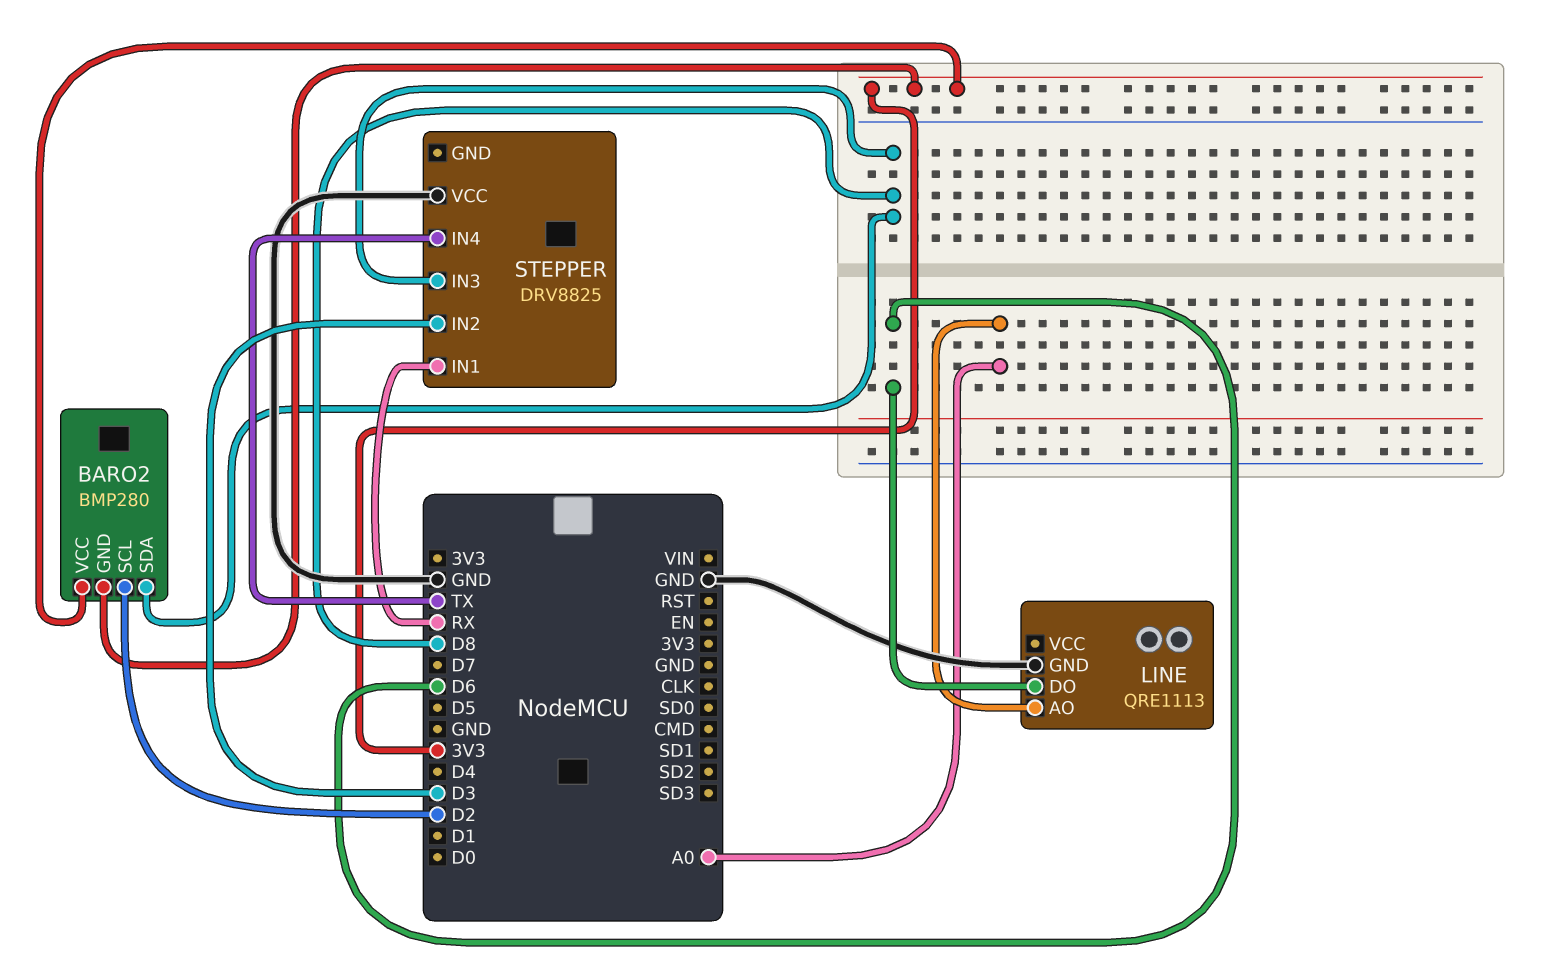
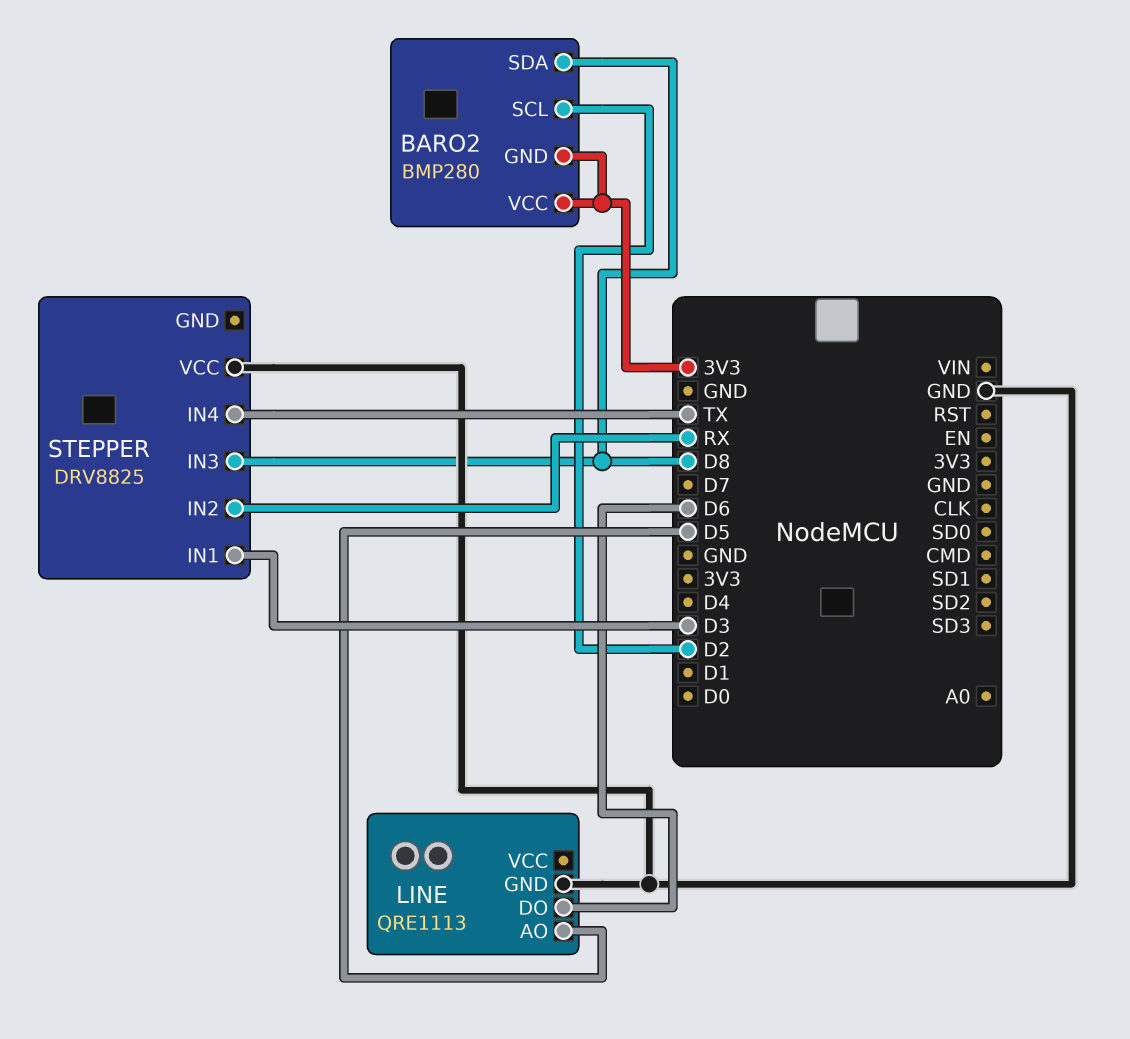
LINE pin AO: A0 -> D5
STEPPER pin IN1: RX -> D3
STEPPER pin IN2: D3 -> RX

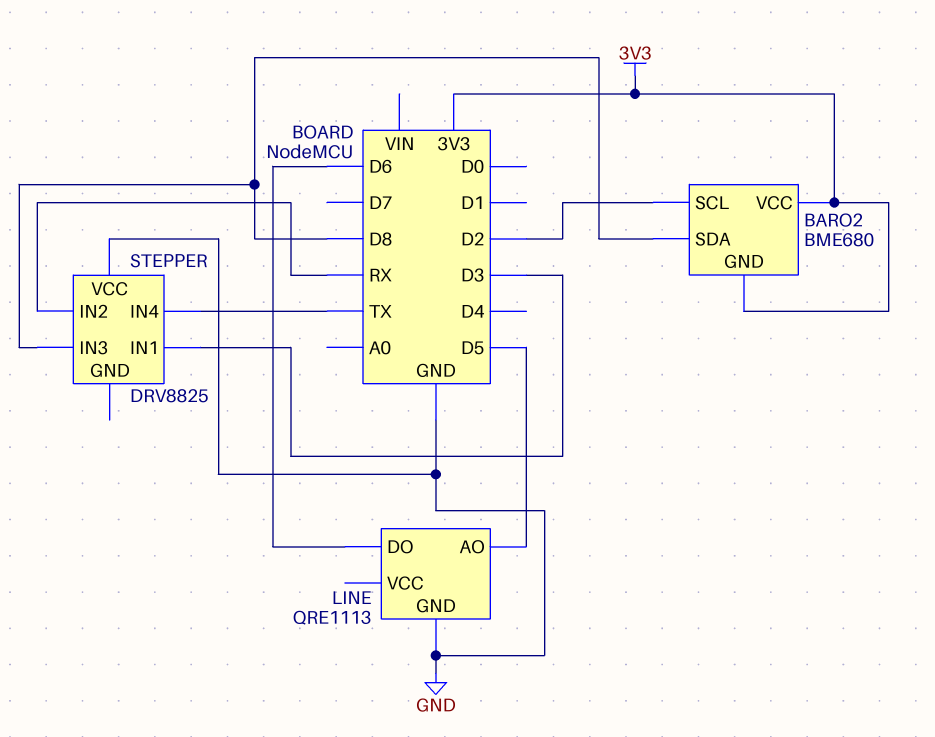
BARO2: BMP280 -> BME680

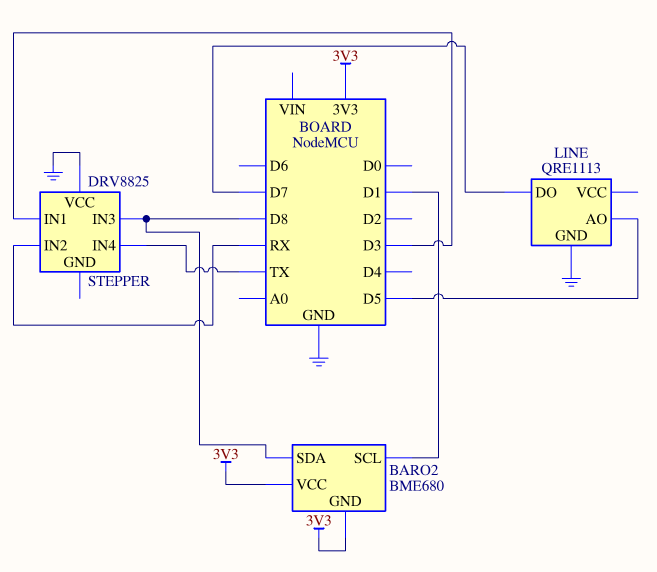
BARO2 pin SCL: D2 -> D1
LINE pin DO: D6 -> D7

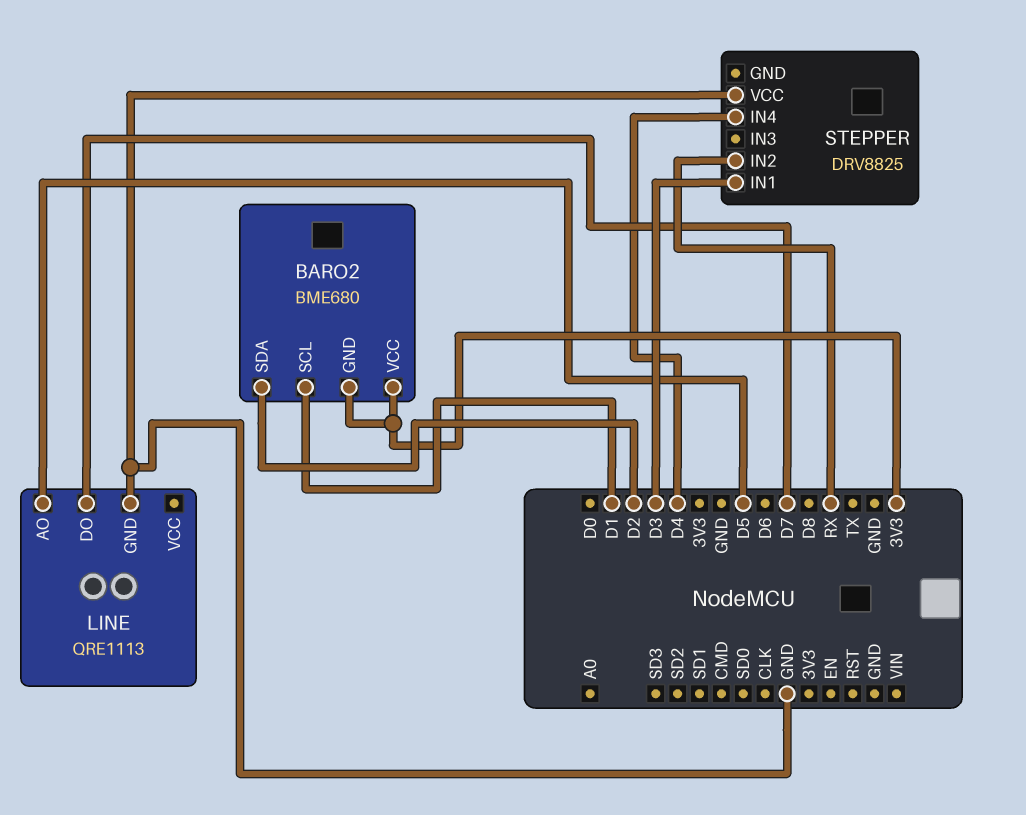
BARO2 pin SDA: D8 -> D2
STEPPER pin IN3: D8 -> none
STEPPER pin IN4: TX -> D4

